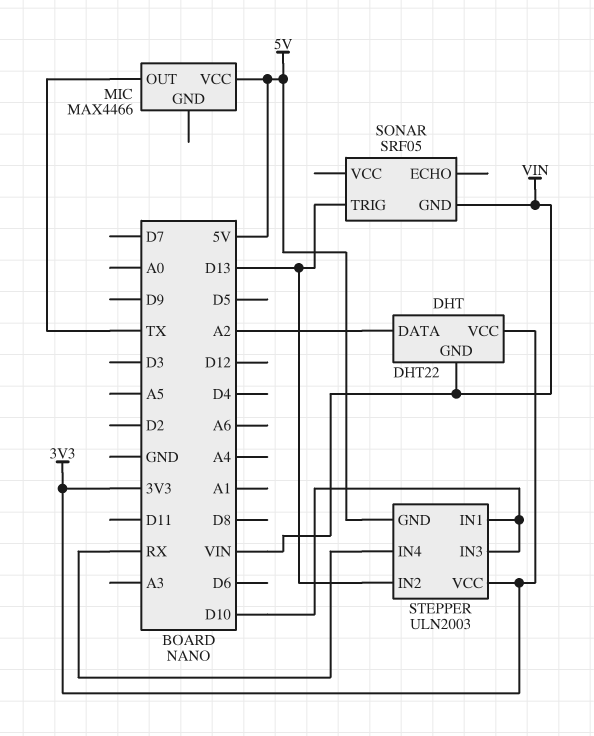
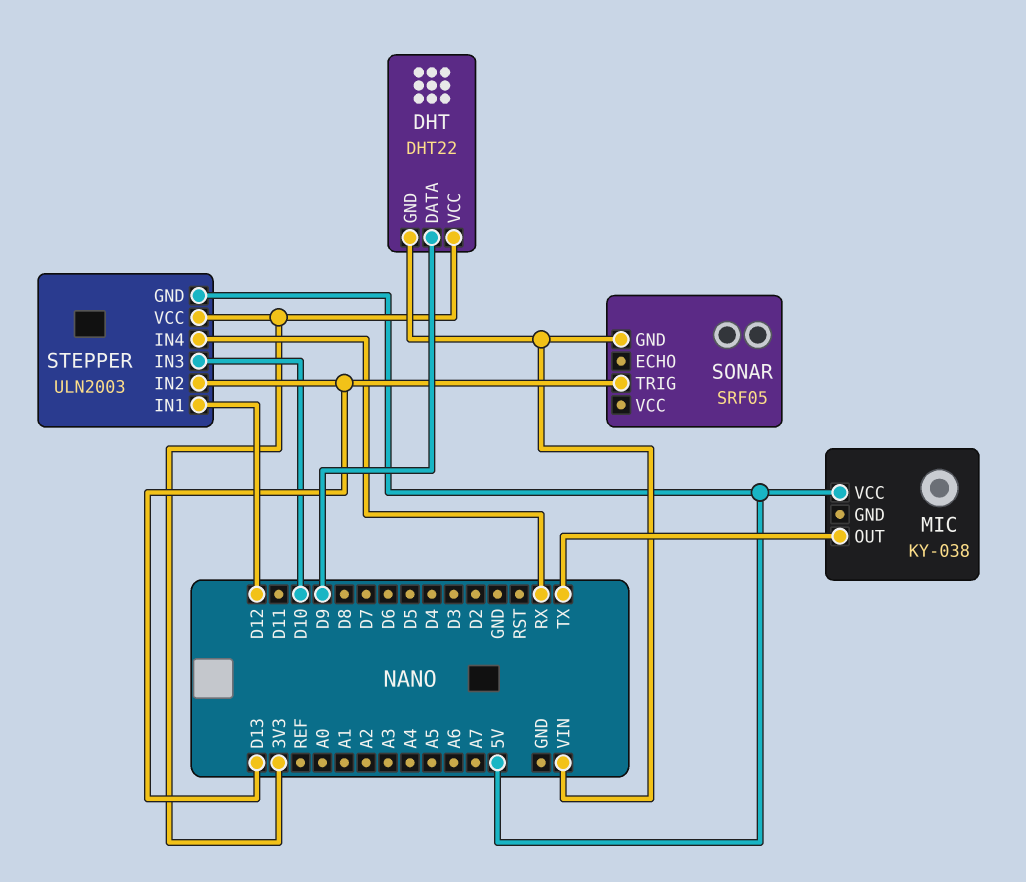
DHT pin DATA: A2 -> D9
MIC: MAX4466 -> KY-038
STEPPER pin IN1: D10 -> D12

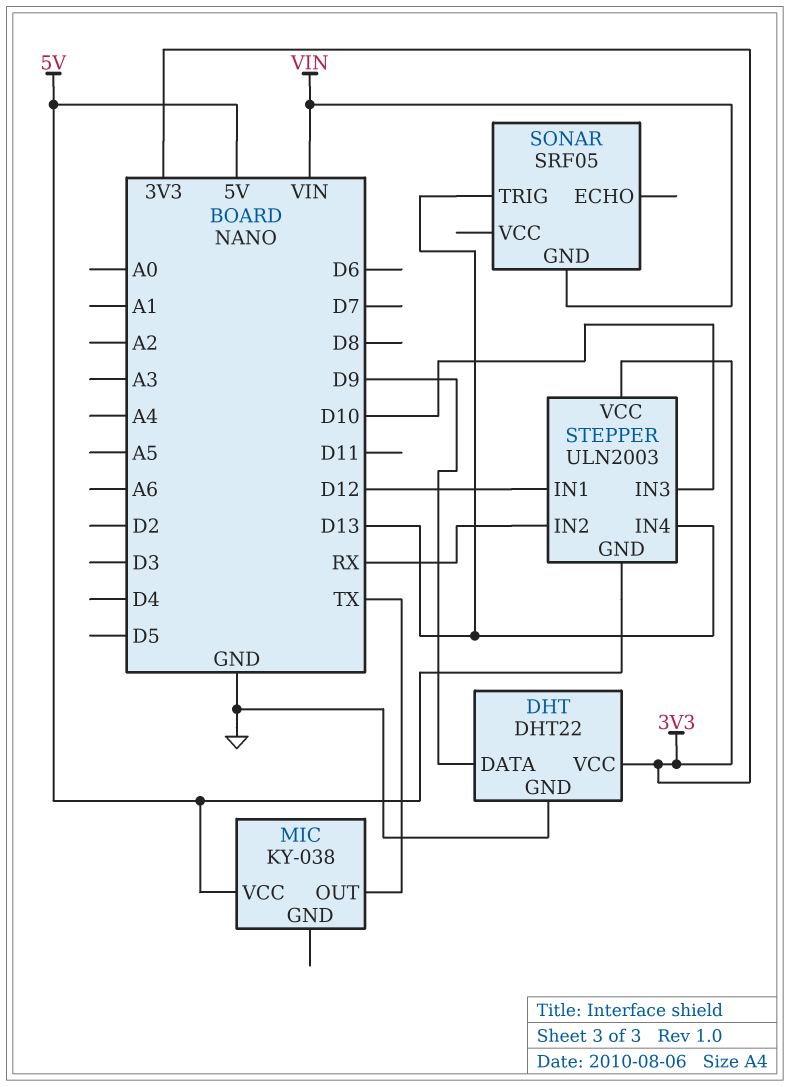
DHT pin GND: VIN -> GND
STEPPER pin IN2: D13 -> RX
STEPPER pin IN4: RX -> D13

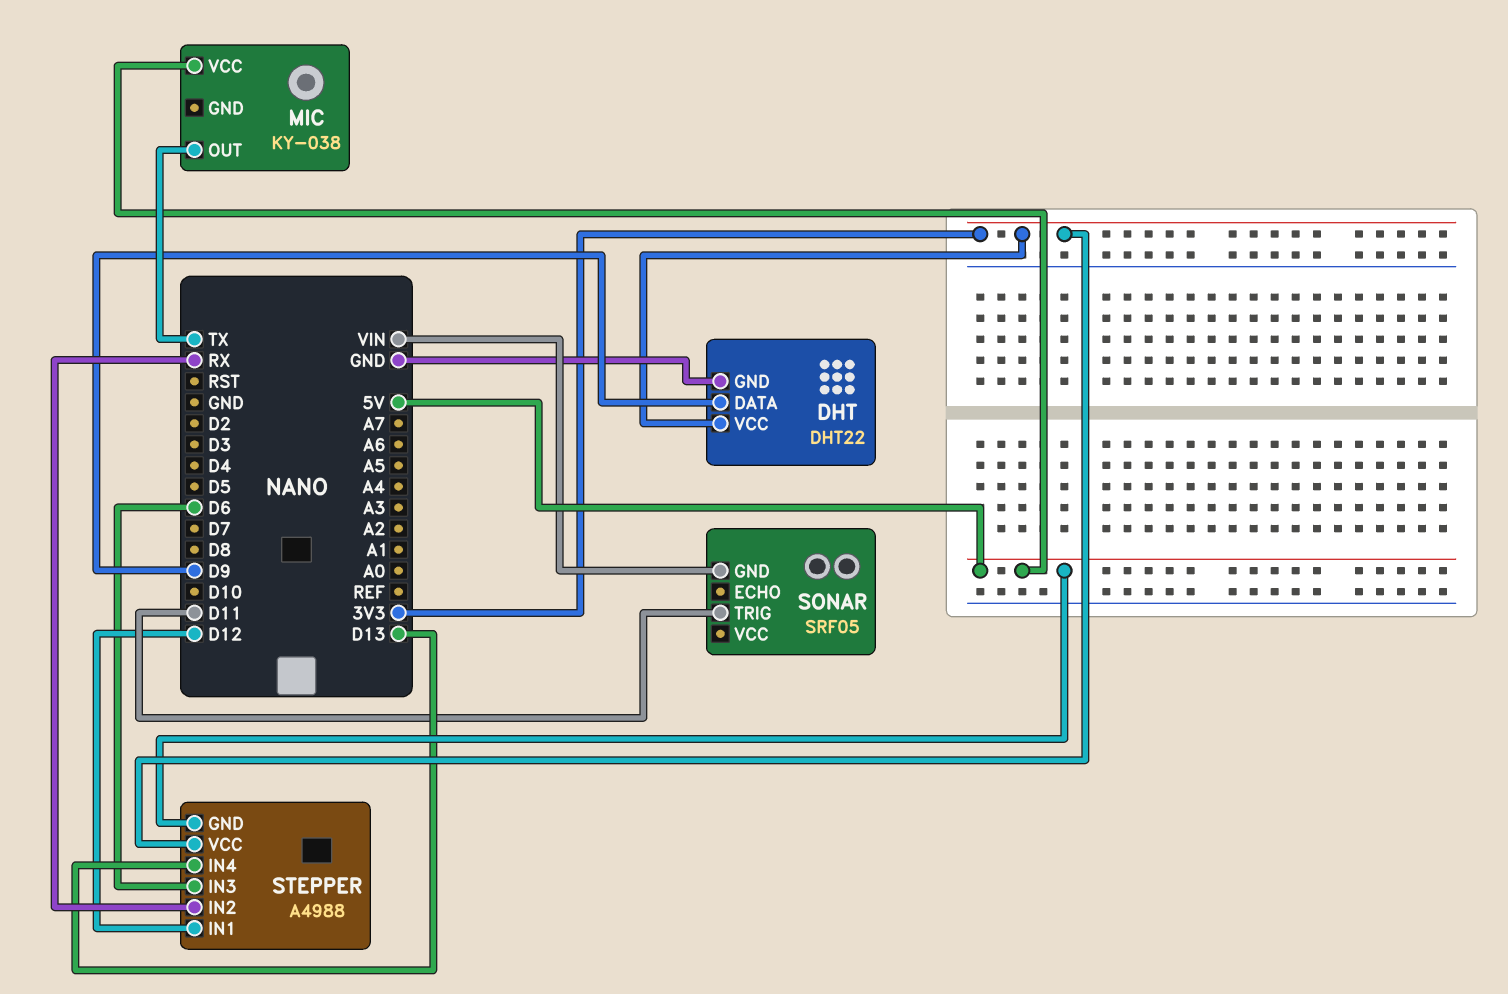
SONAR pin TRIG: D13 -> D11
STEPPER: ULN2003 -> A4988
STEPPER pin IN3: D10 -> D6

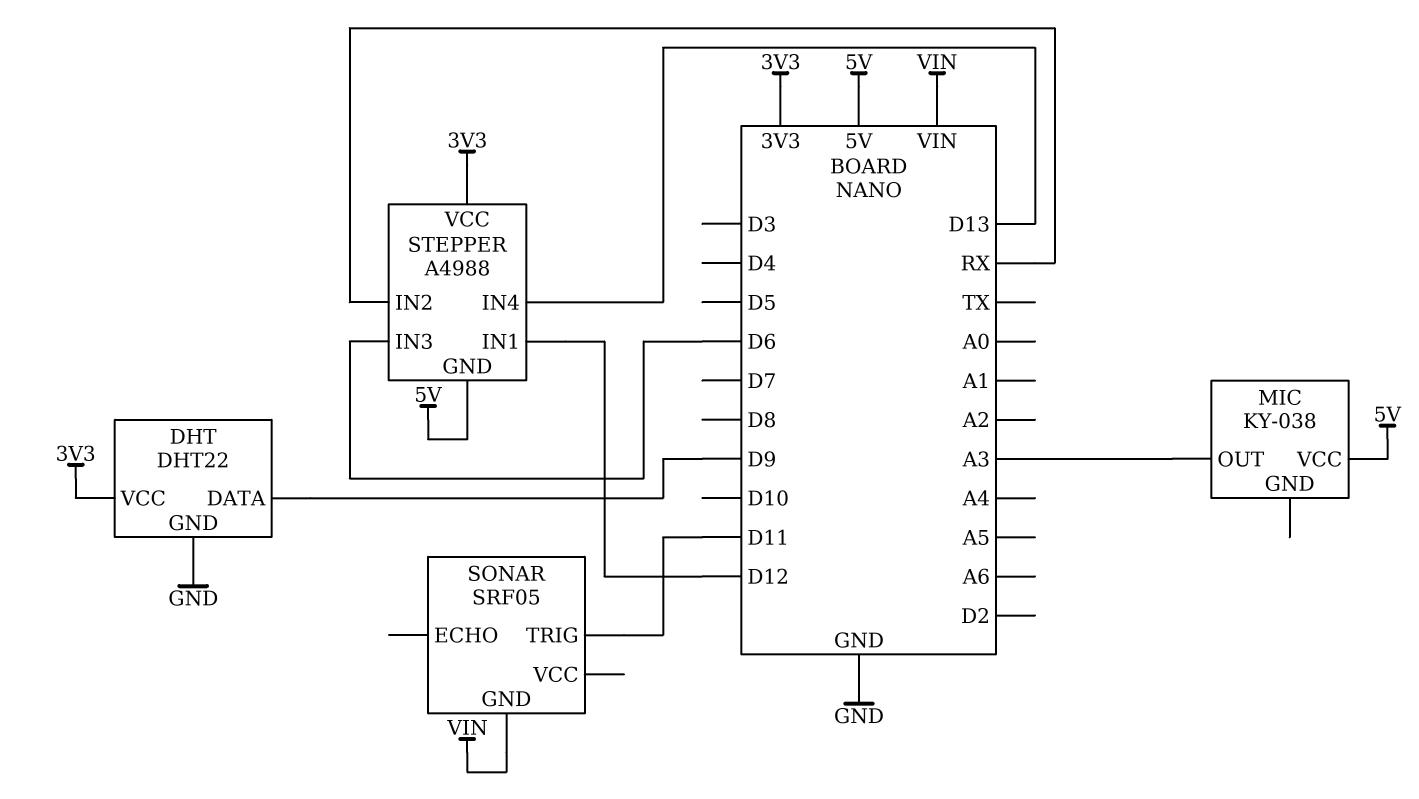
MIC pin OUT: TX -> A3

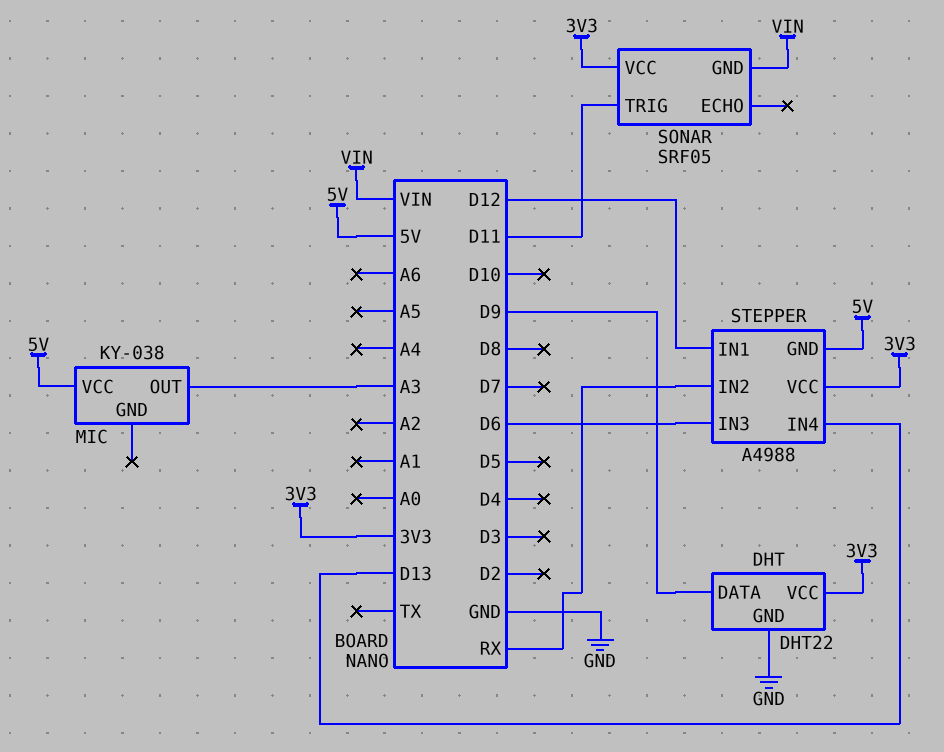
SONAR pin VCC: none -> 3V3

